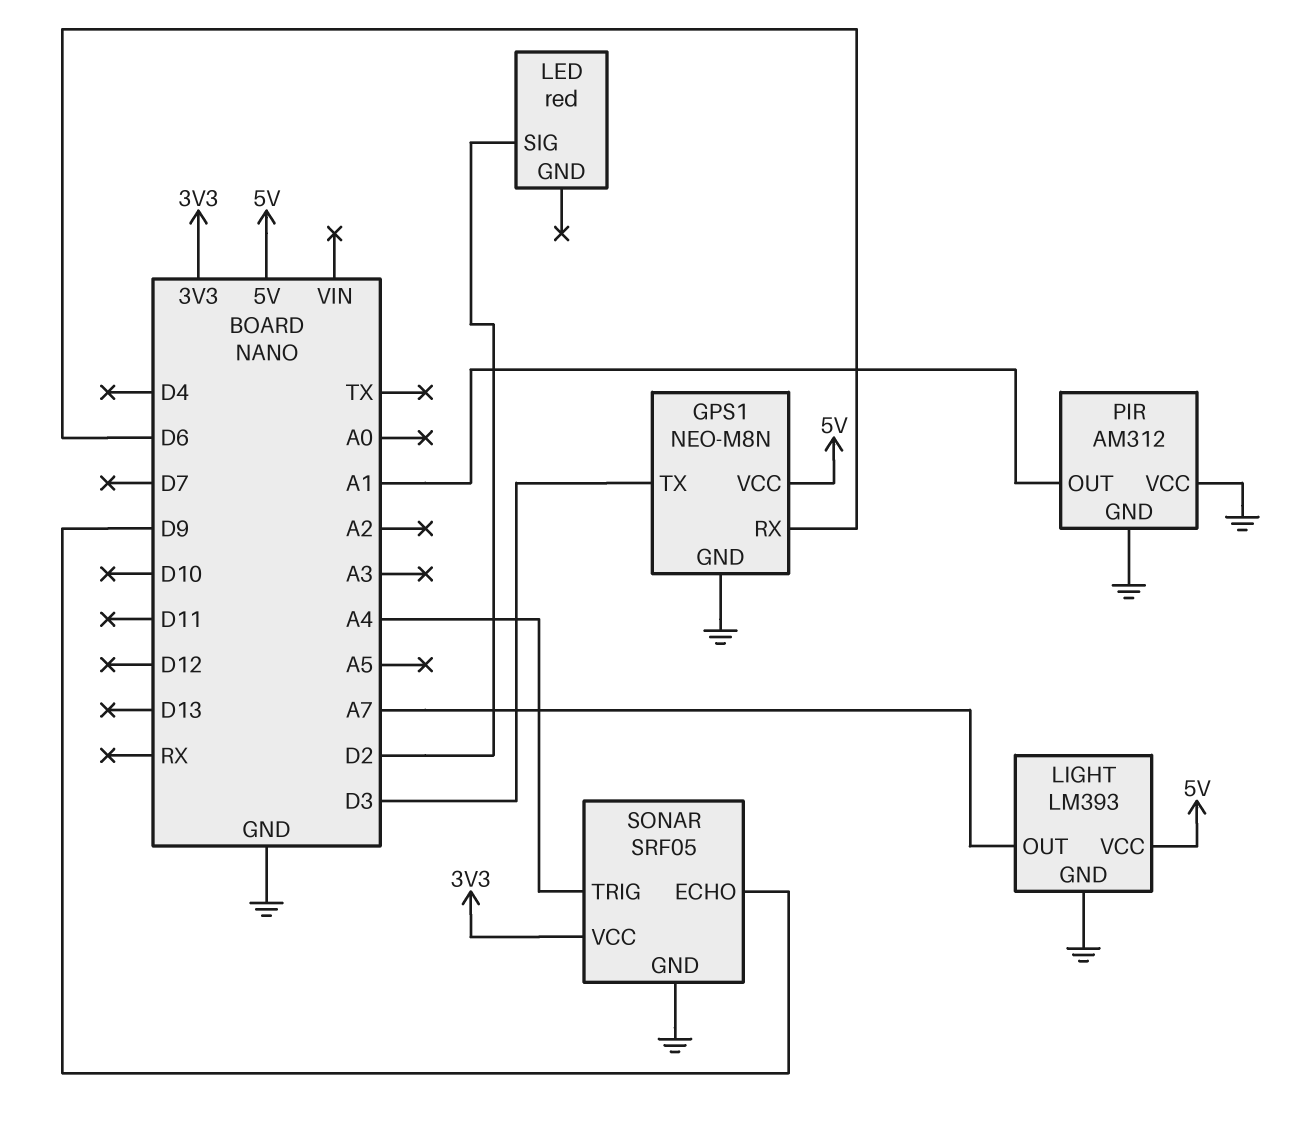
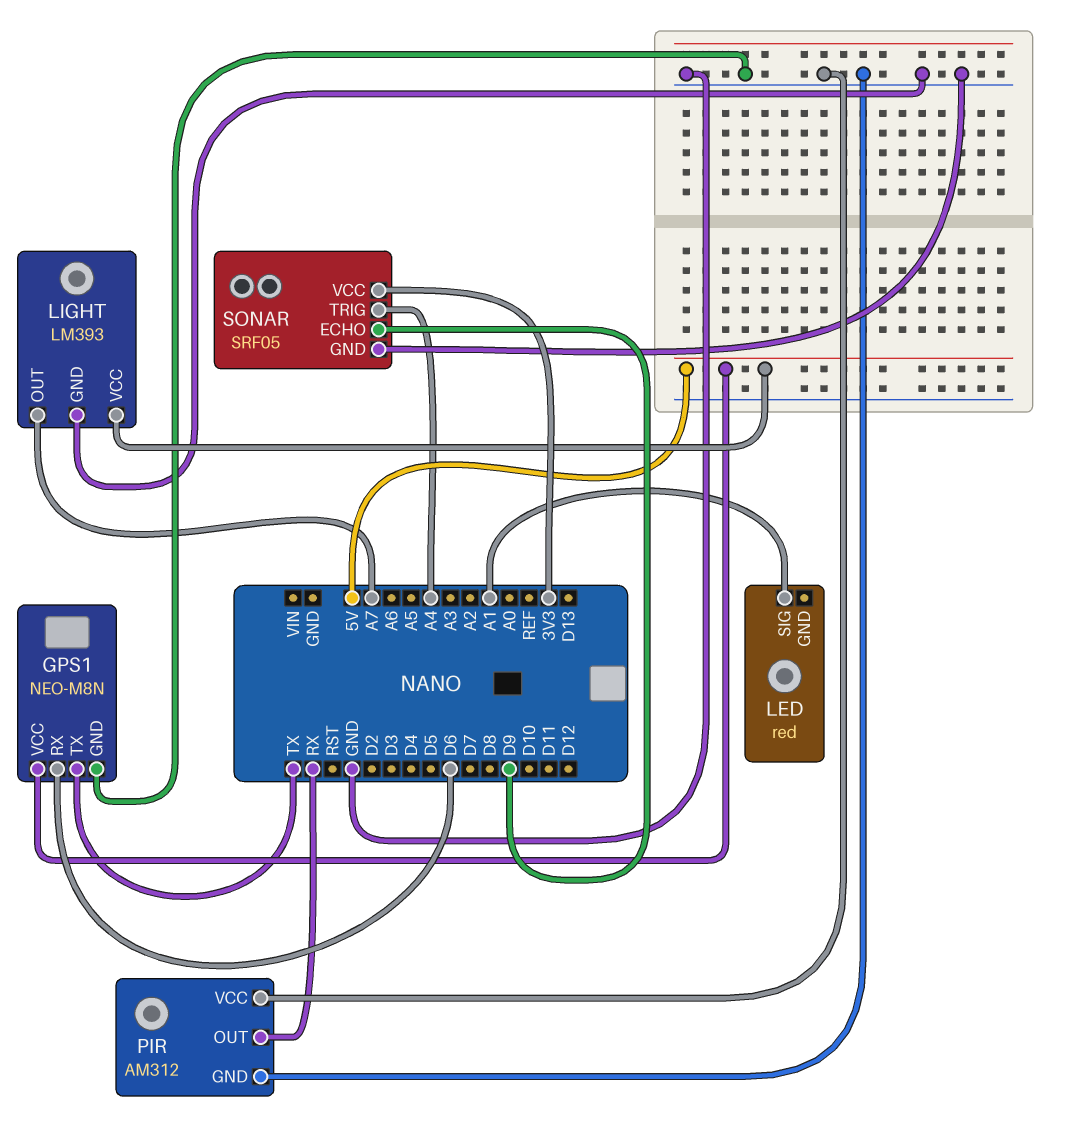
GPS1 pin TX: D3 -> TX
LED pin SIG: D2 -> A1
PIR pin OUT: A1 -> RX

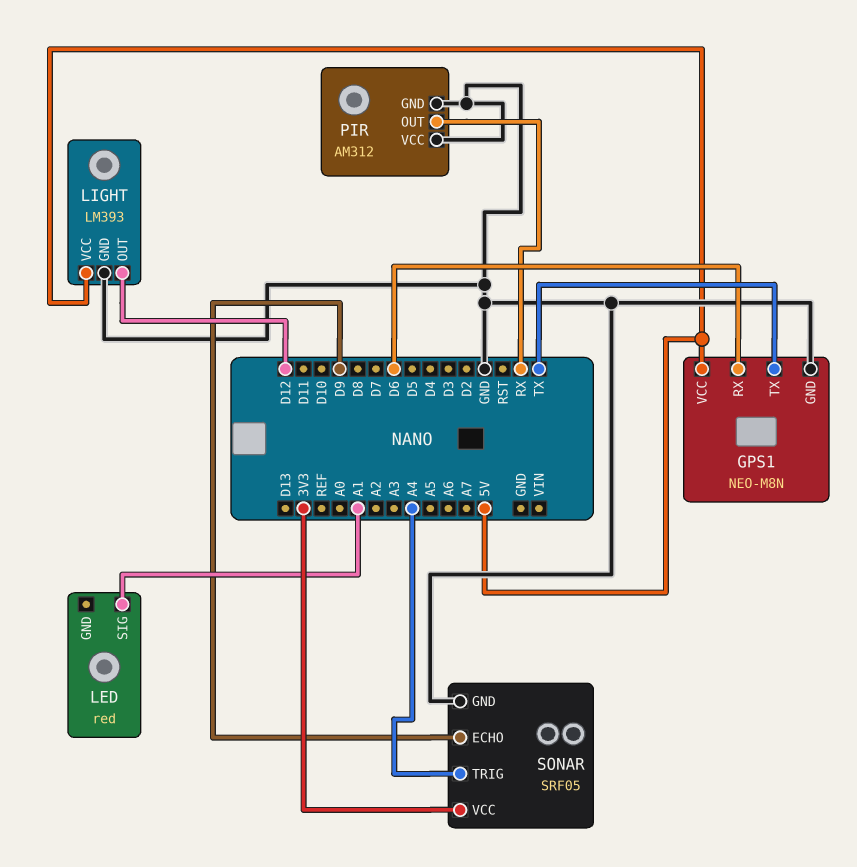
LIGHT pin OUT: A7 -> D12

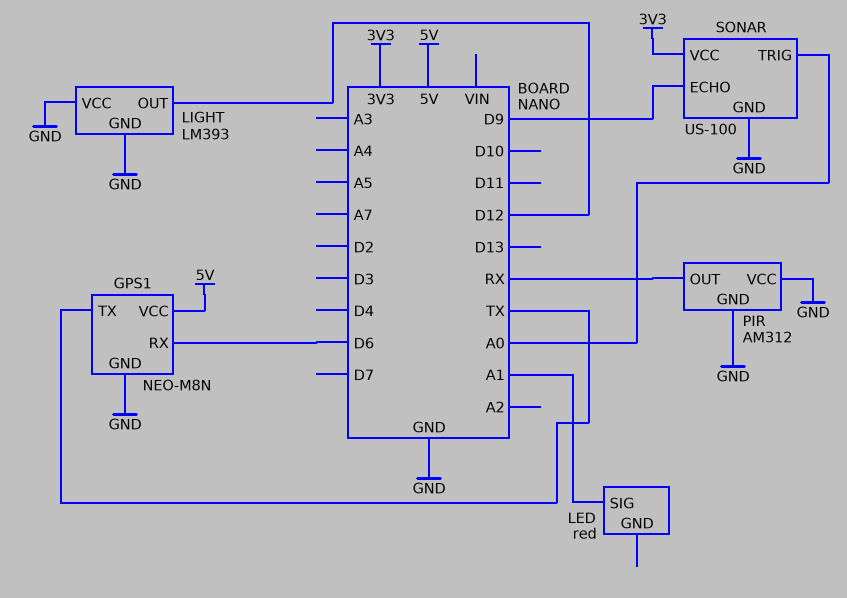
LIGHT pin VCC: 5V -> GND
SONAR: SRF05 -> US-100
SONAR pin TRIG: A4 -> A0

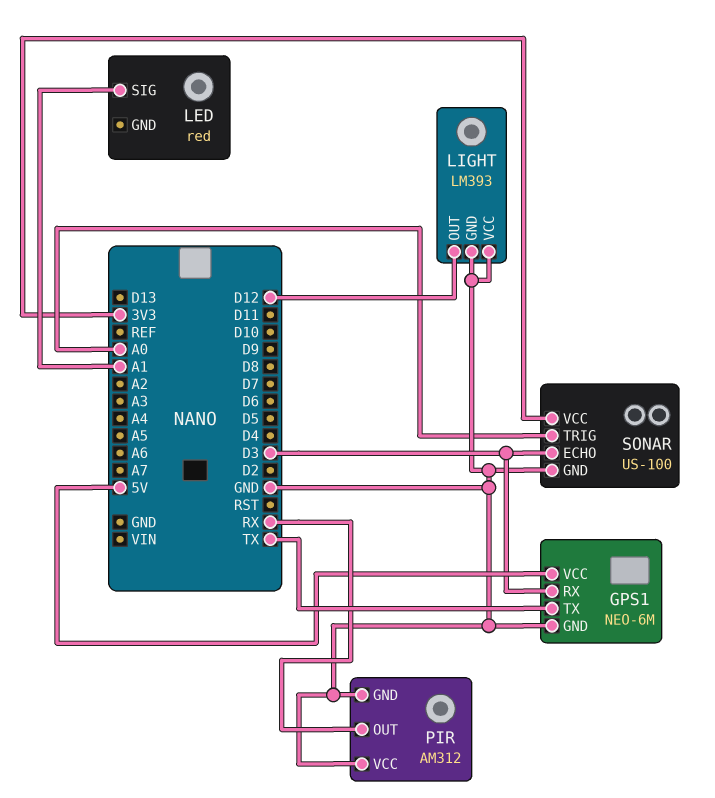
GPS1: NEO-M8N -> NEO-6M
GPS1 pin RX: D6 -> D3
SONAR pin ECHO: D9 -> D3

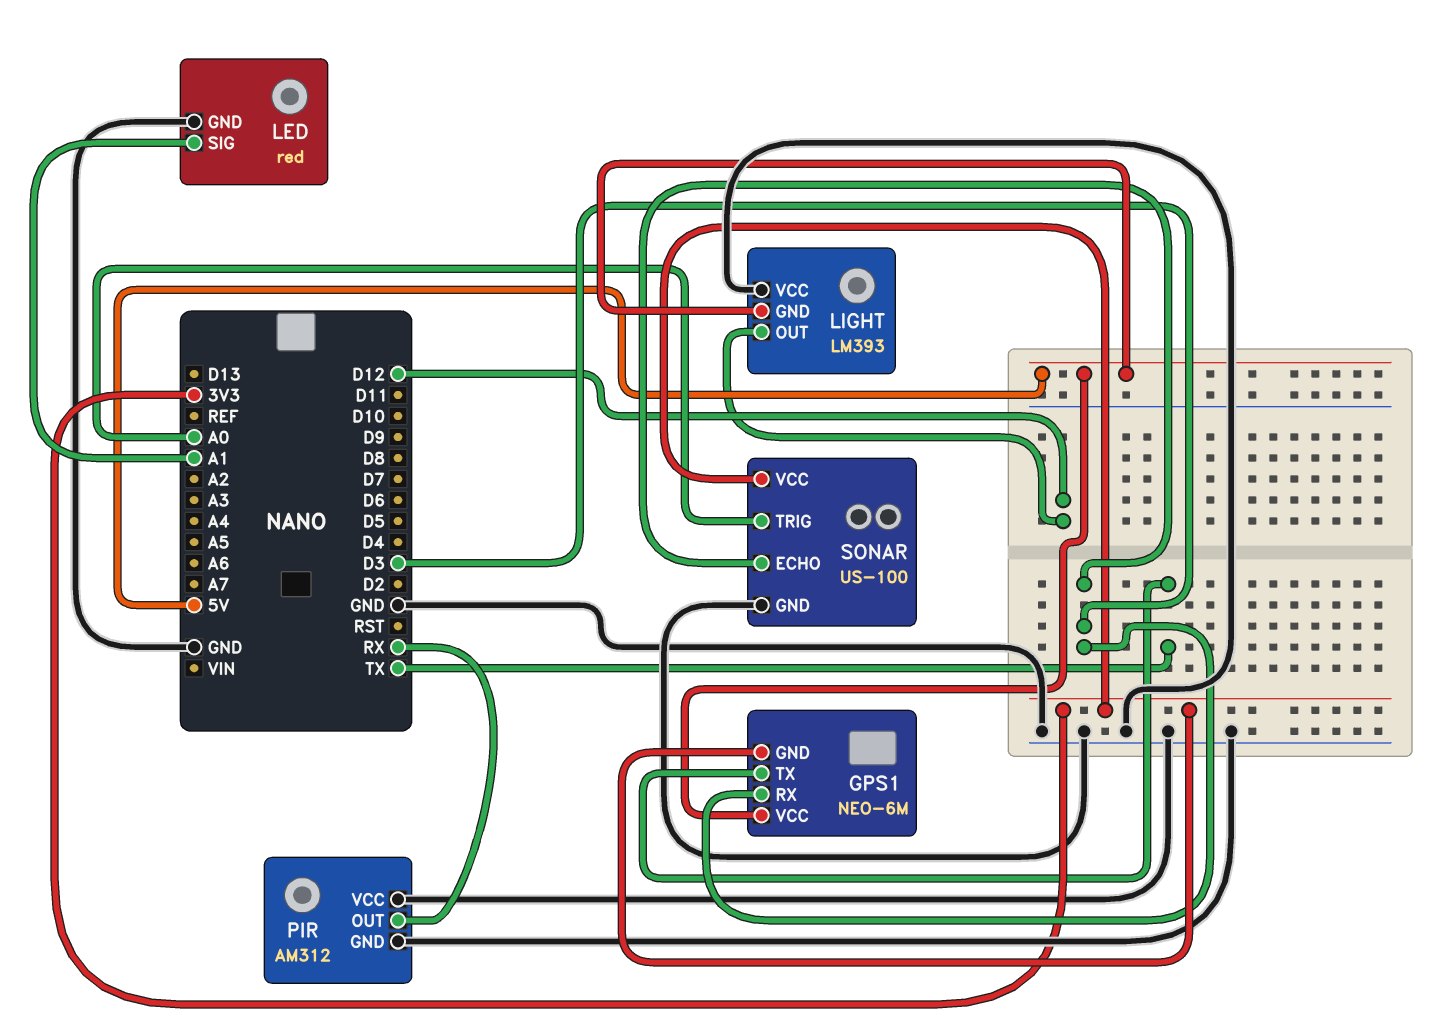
GPS1 pin GND: GND -> 3V3
LED pin GND: none -> GND
LIGHT pin GND: GND -> 5V

